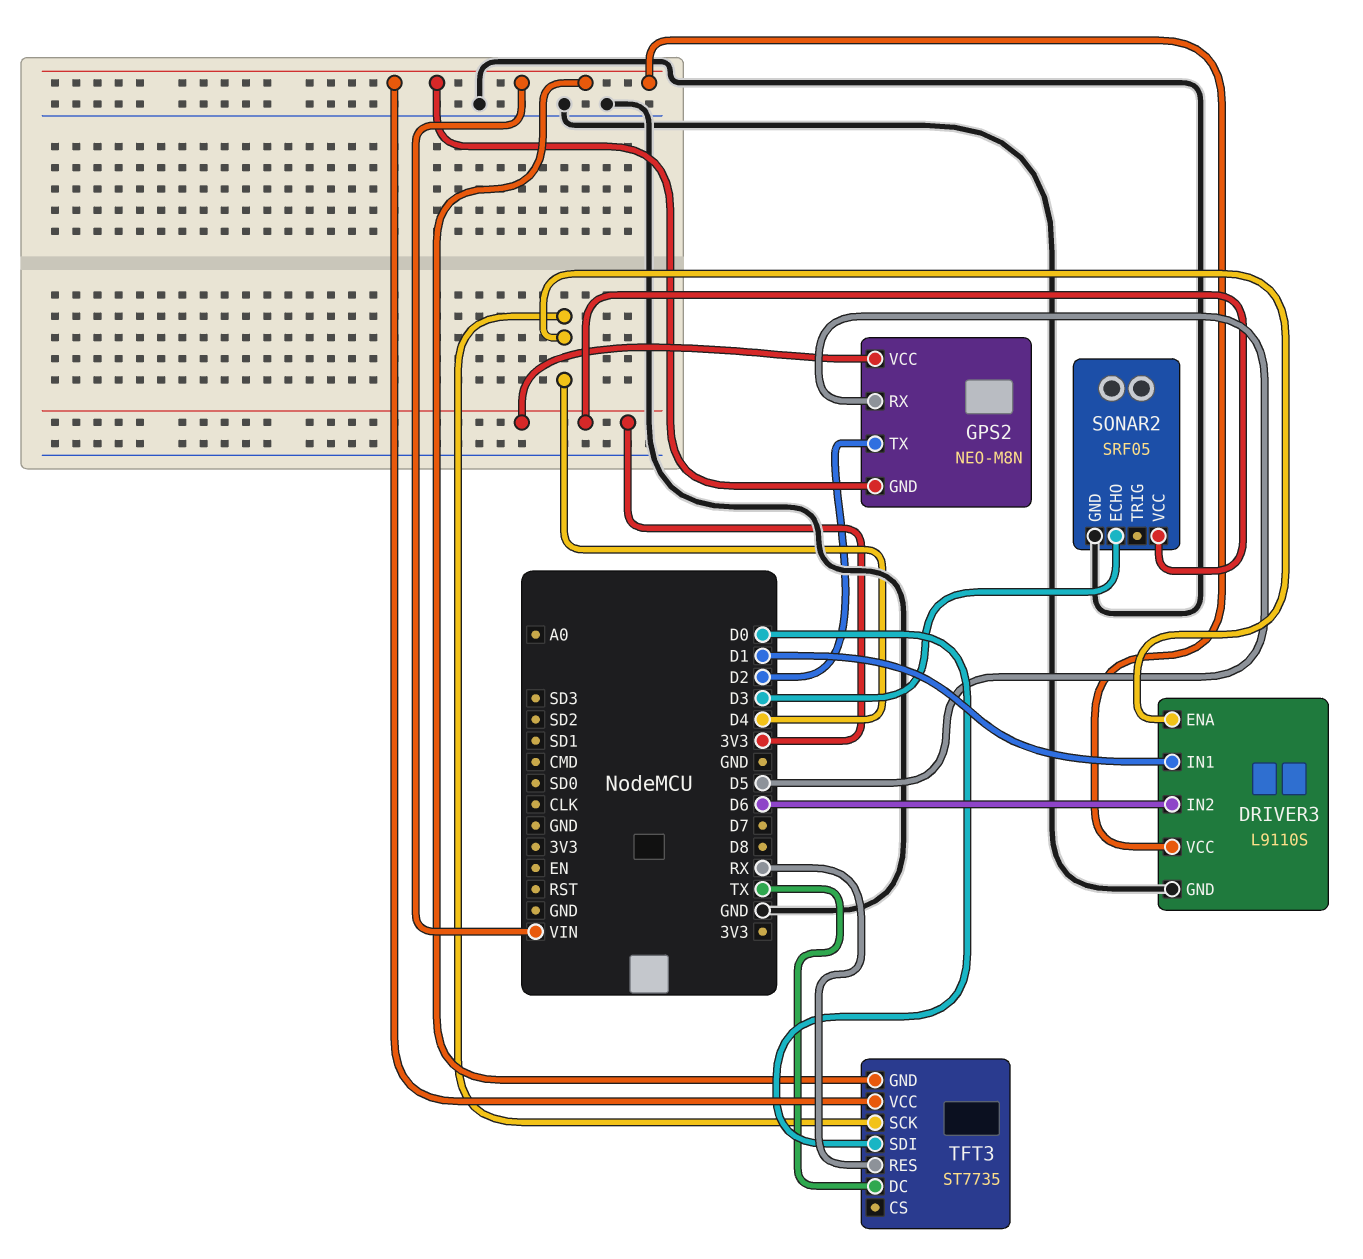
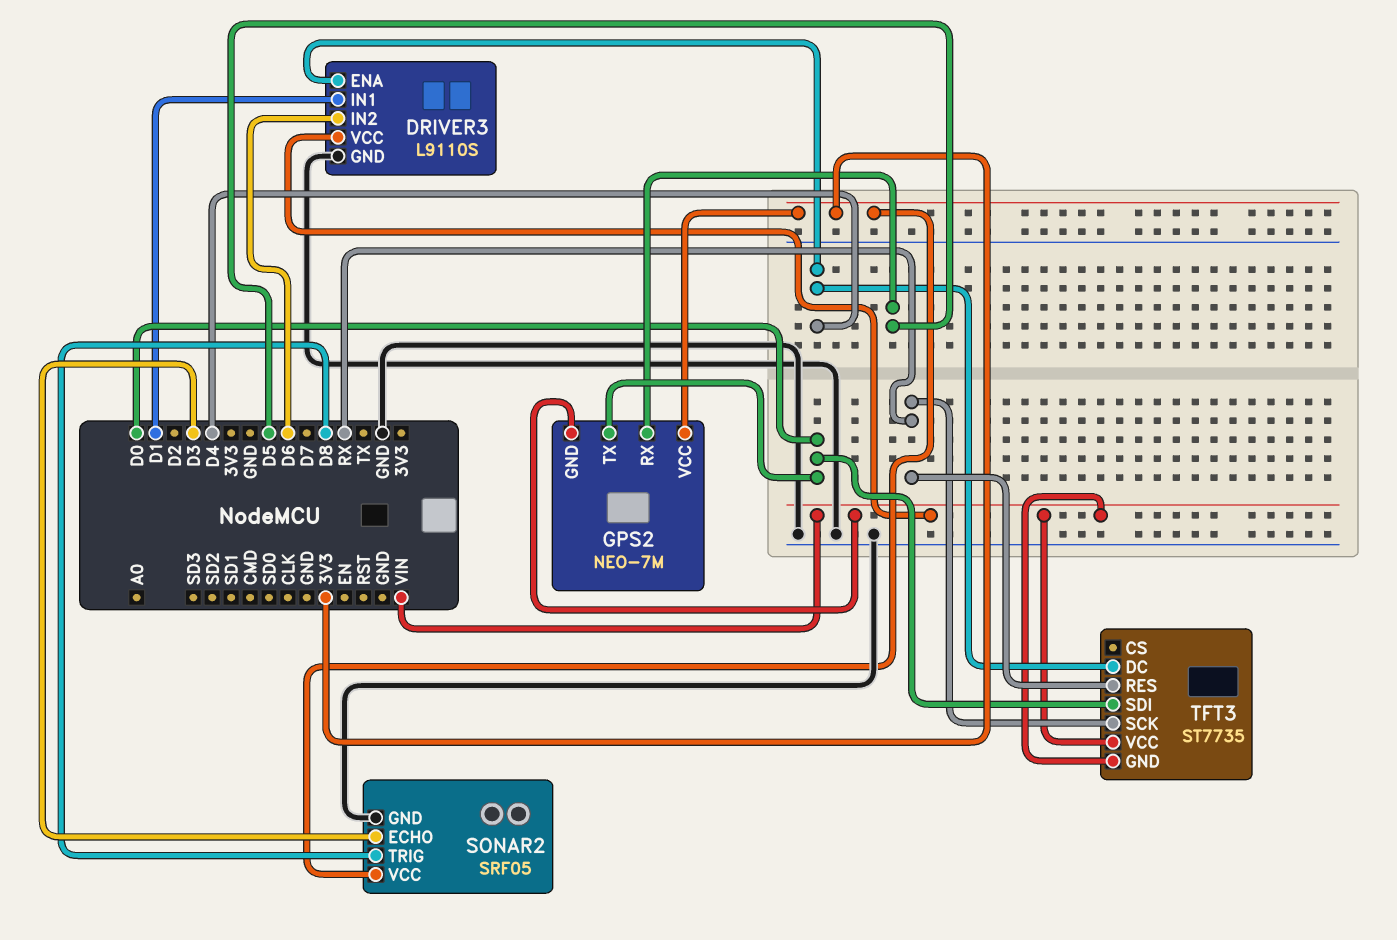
GPS2: NEO-M8N -> NEO-7M
GPS2 pin TX: D2 -> D0
SONAR2 pin TRIG: none -> D8
TFT3 pin DC: TX -> D4
TFT3 pin SCK: D4 -> RX

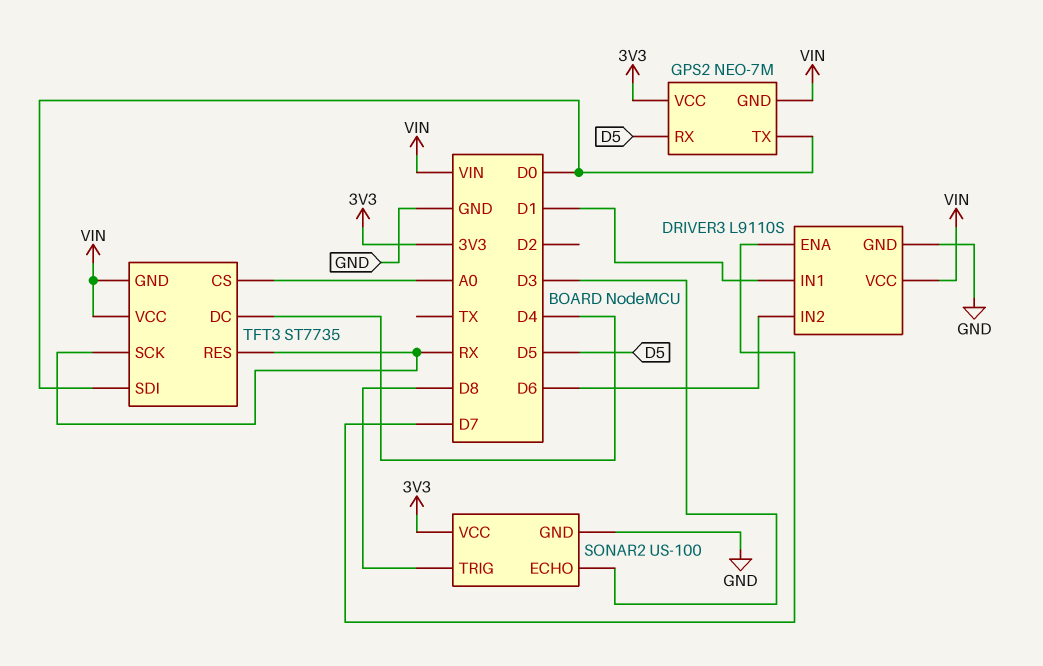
DRIVER3 pin ENA: D4 -> D7
SONAR2: SRF05 -> US-100
TFT3 pin CS: none -> A0

